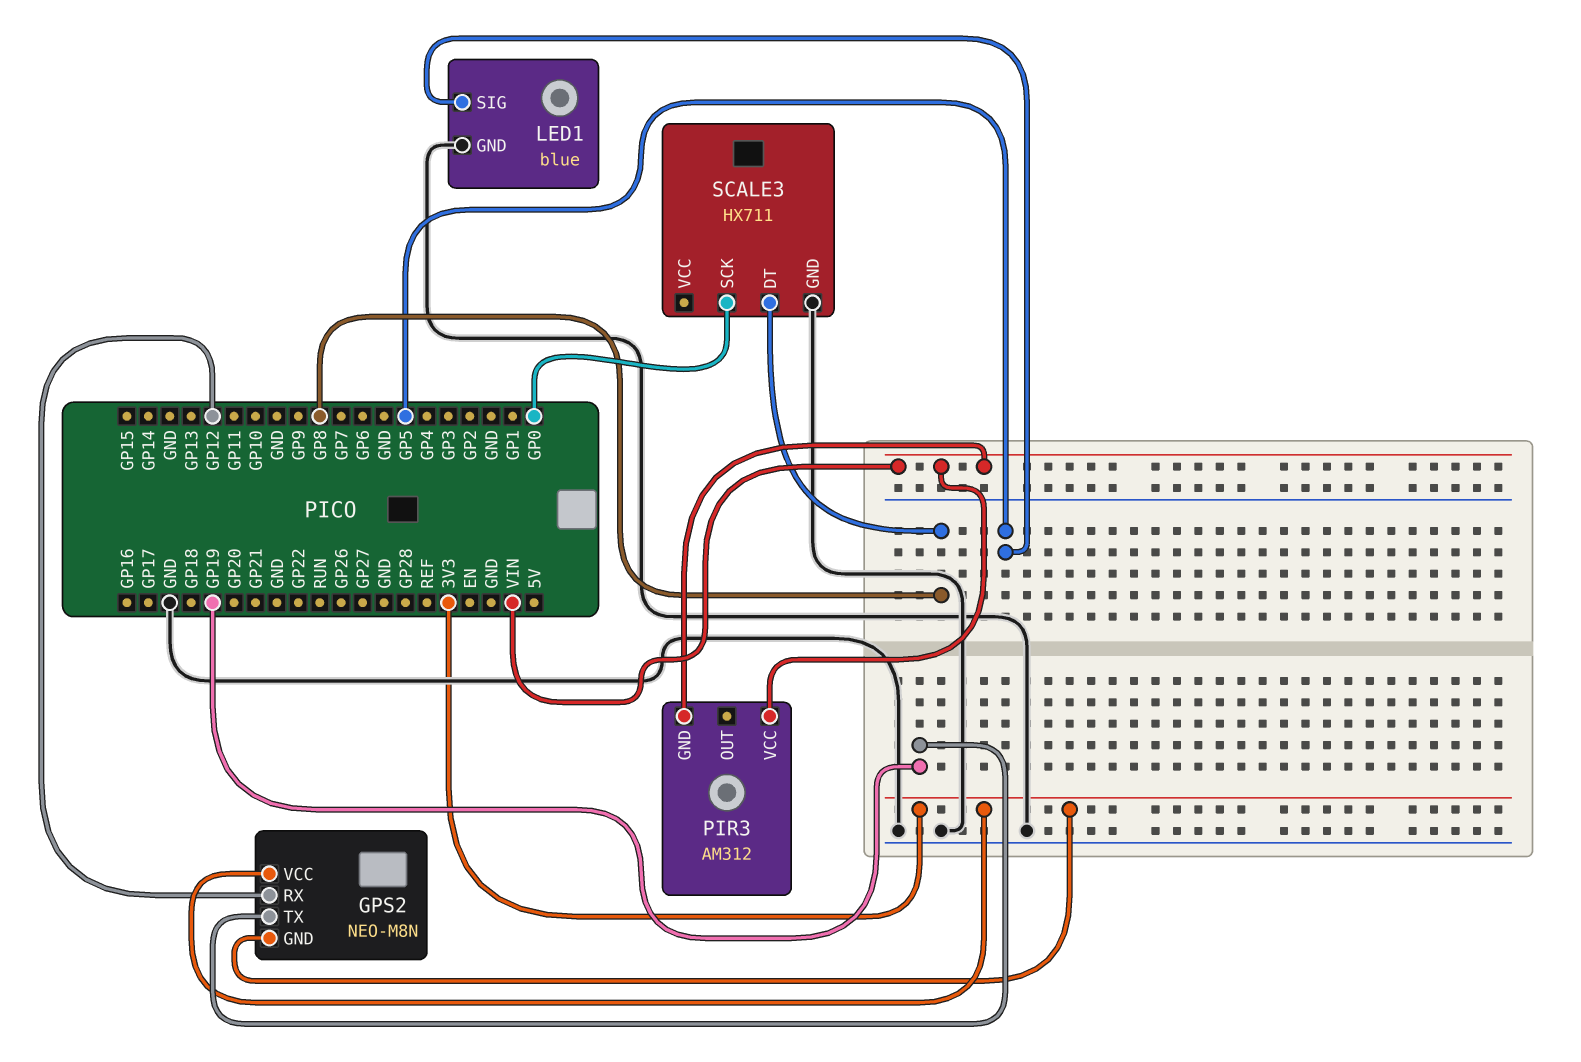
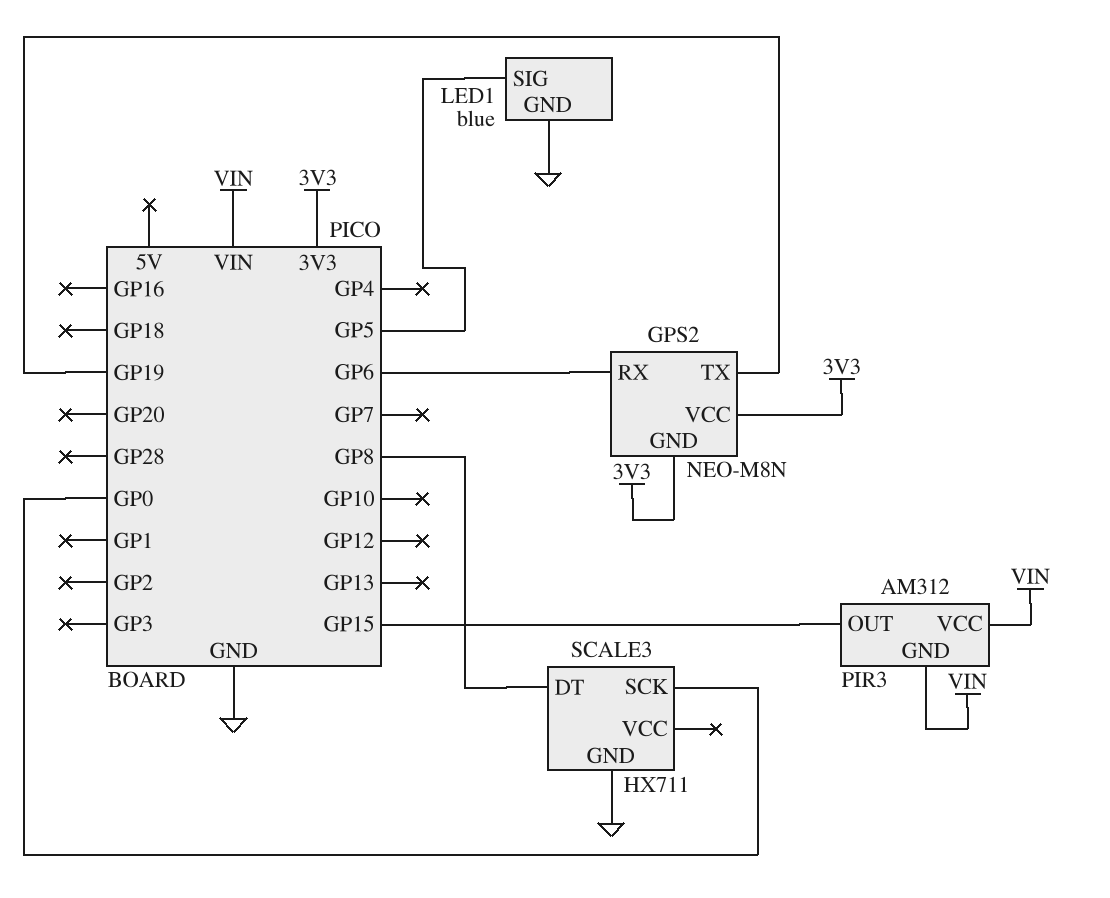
GPS2 pin RX: GP12 -> GP6
PIR3 pin OUT: none -> GP15

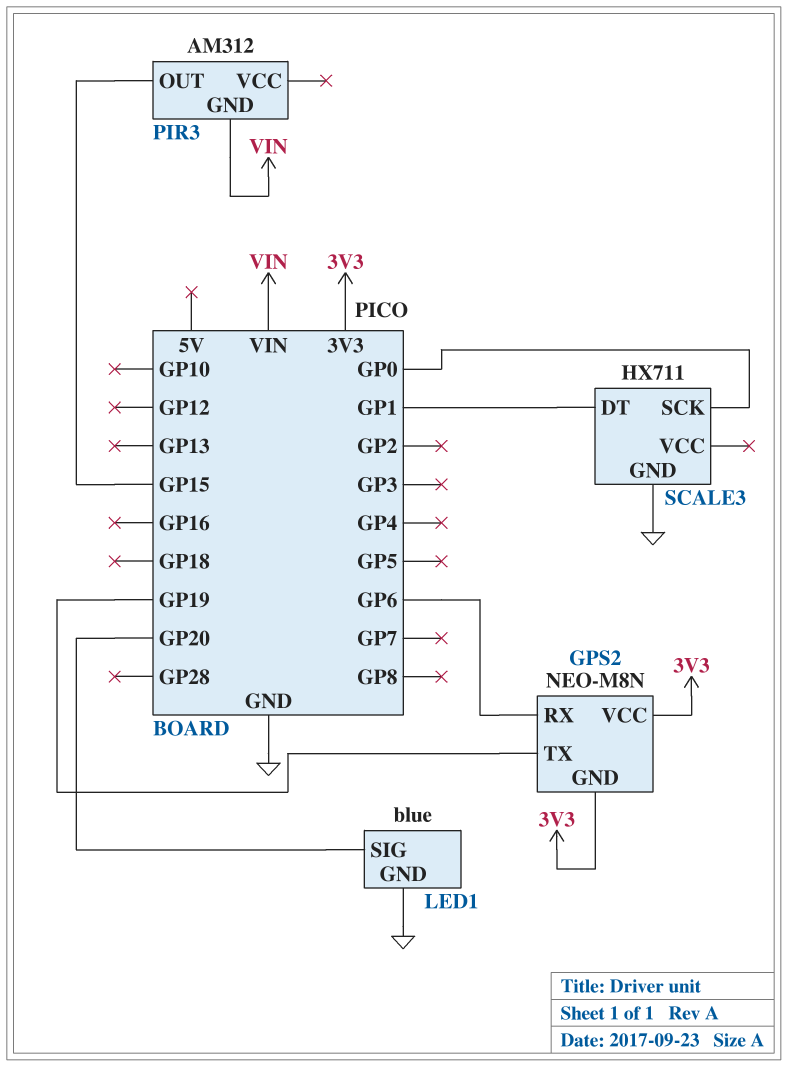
LED1 pin SIG: GP5 -> GP20
PIR3 pin VCC: VIN -> none
SCALE3 pin DT: GP8 -> GP1

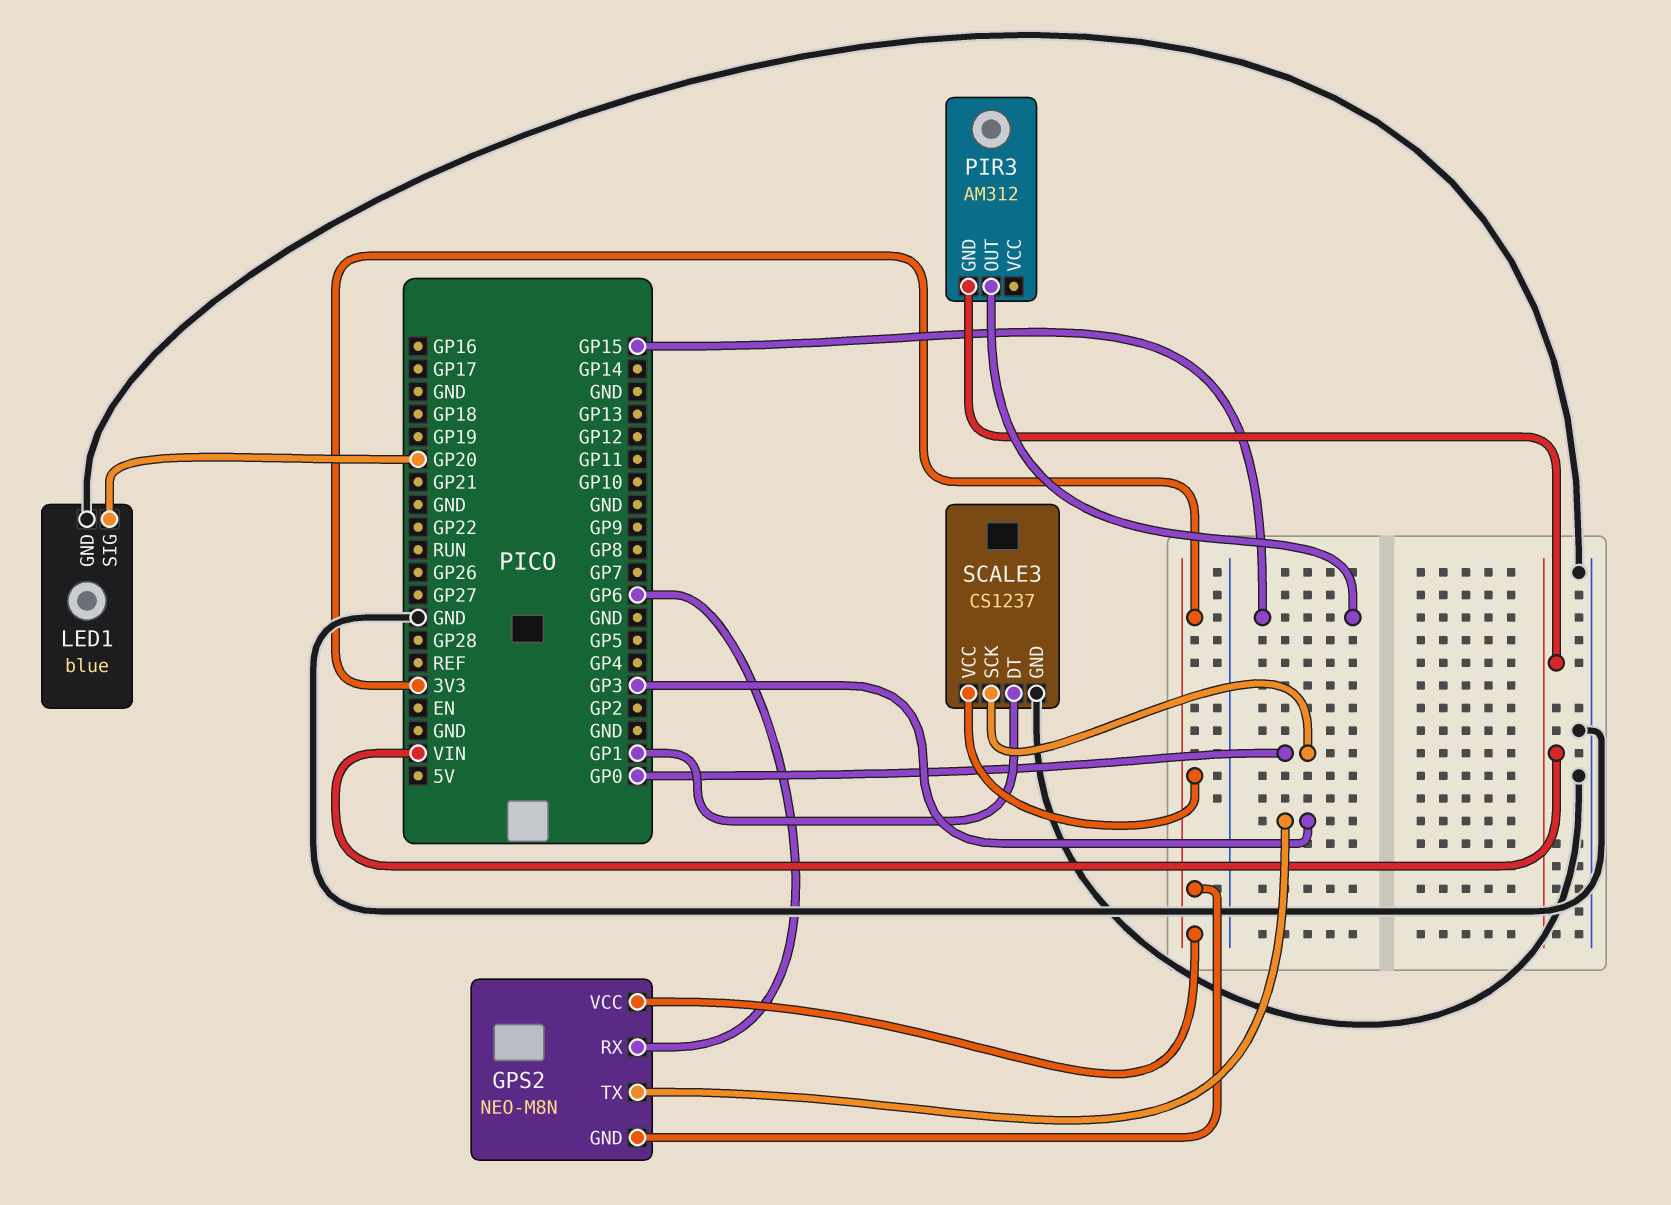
GPS2 pin TX: GP19 -> GP3
SCALE3: HX711 -> CS1237
SCALE3 pin VCC: none -> 3V3

